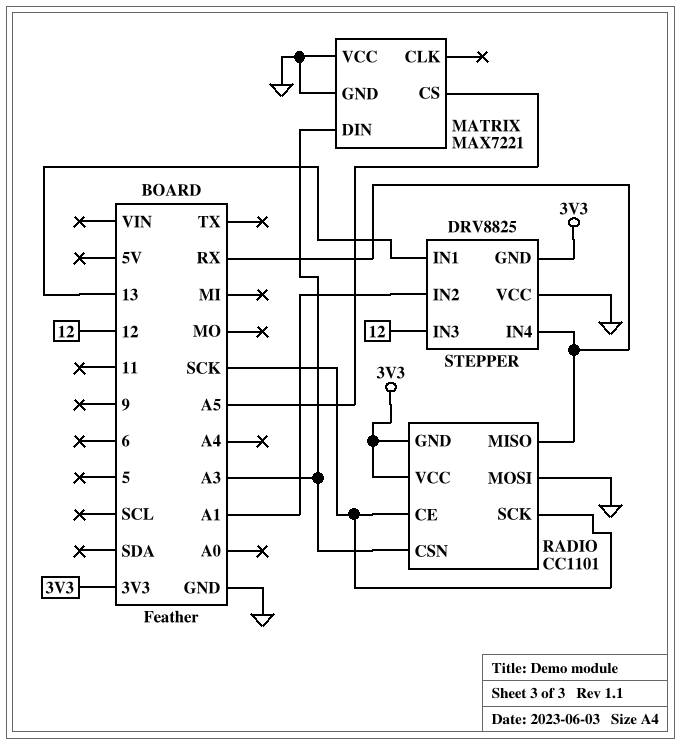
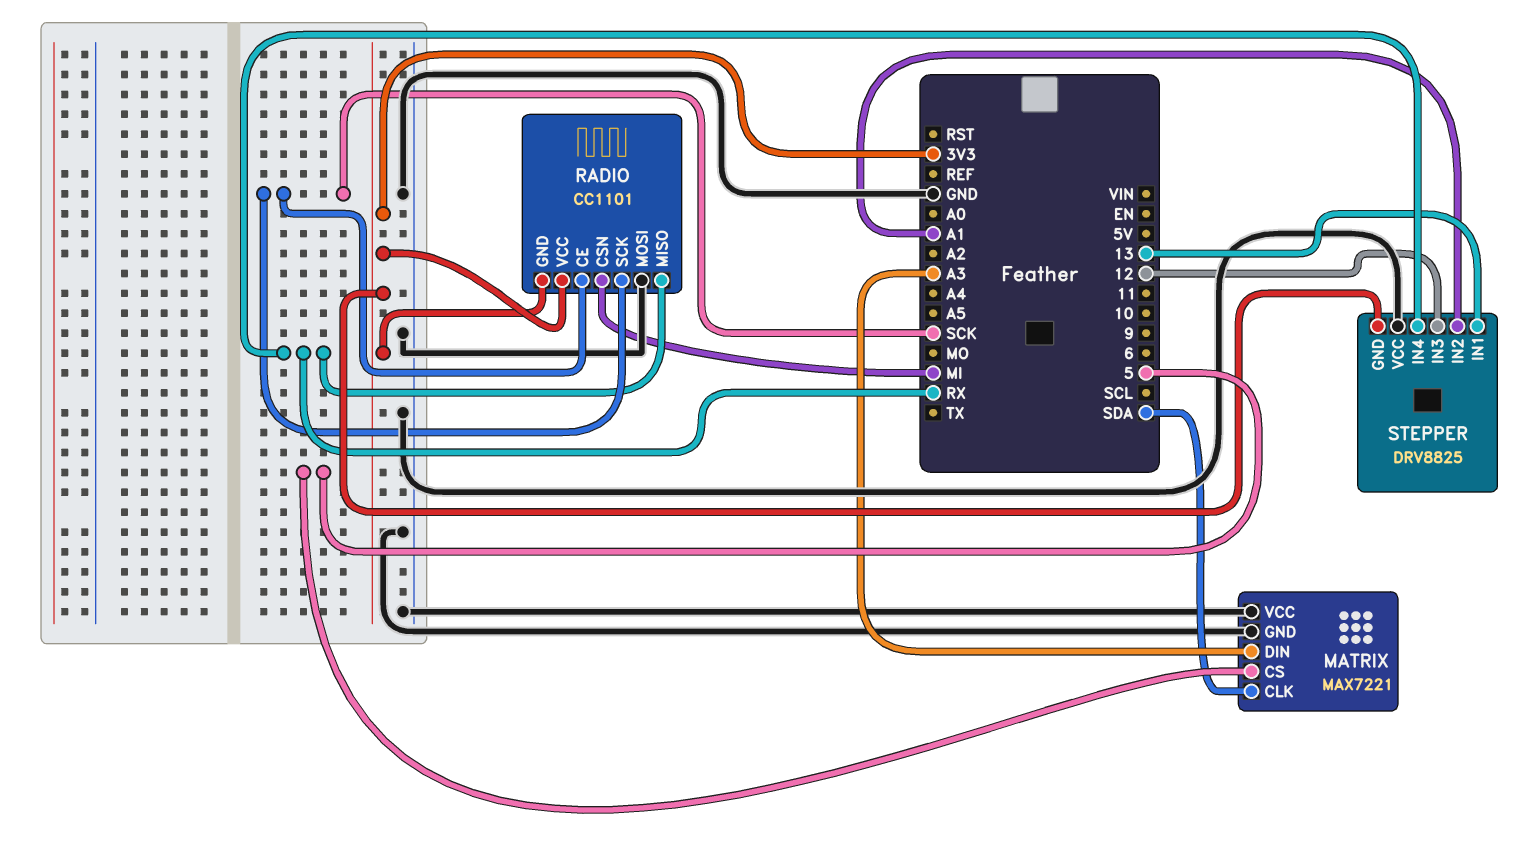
MATRIX pin CLK: none -> SDA
MATRIX pin CS: A5 -> 5
RADIO pin CSN: A3 -> MI

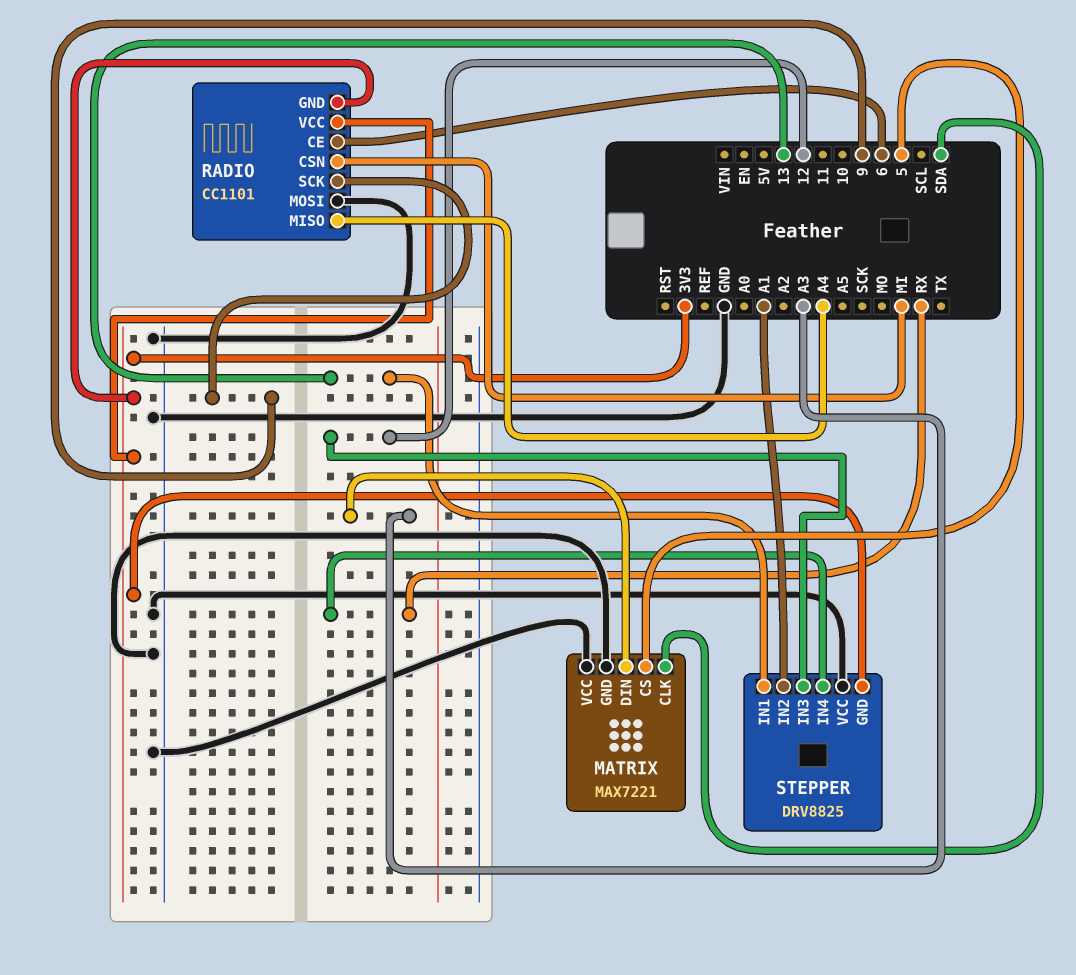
RADIO pin CE: SCK -> 6
RADIO pin MISO: RX -> A4
RADIO pin SCK: SCK -> 9

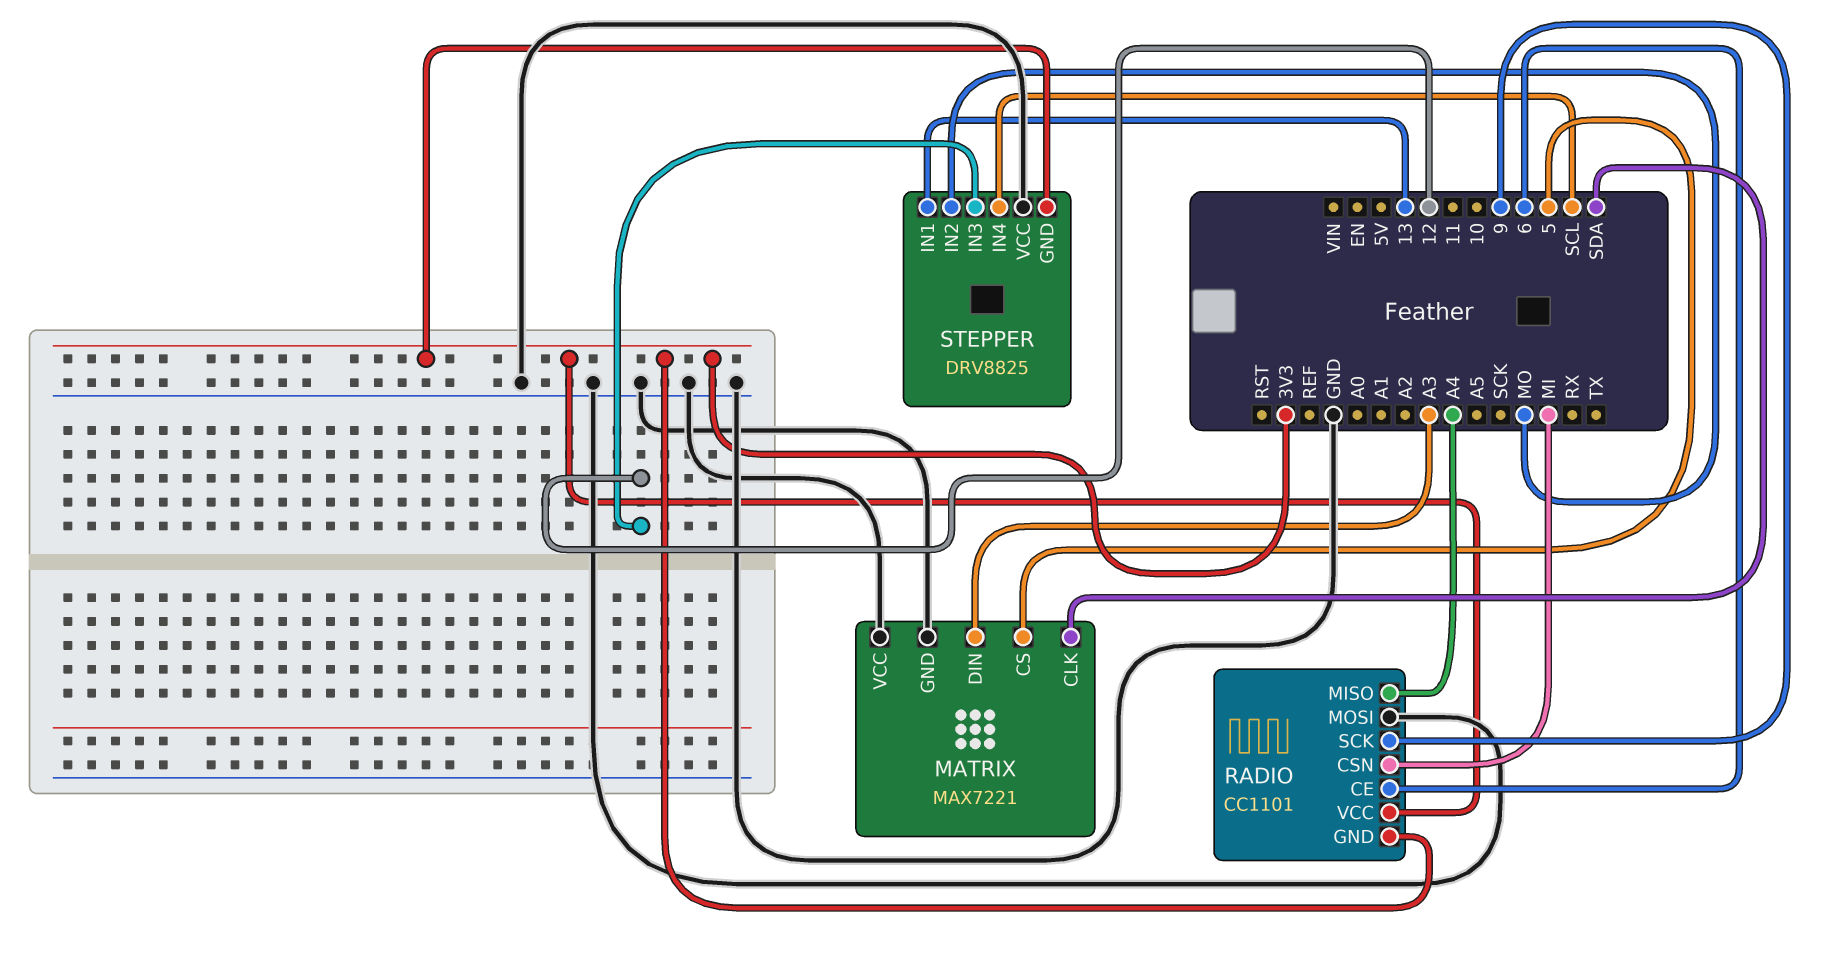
STEPPER pin IN2: A1 -> MO
STEPPER pin IN4: RX -> SCL

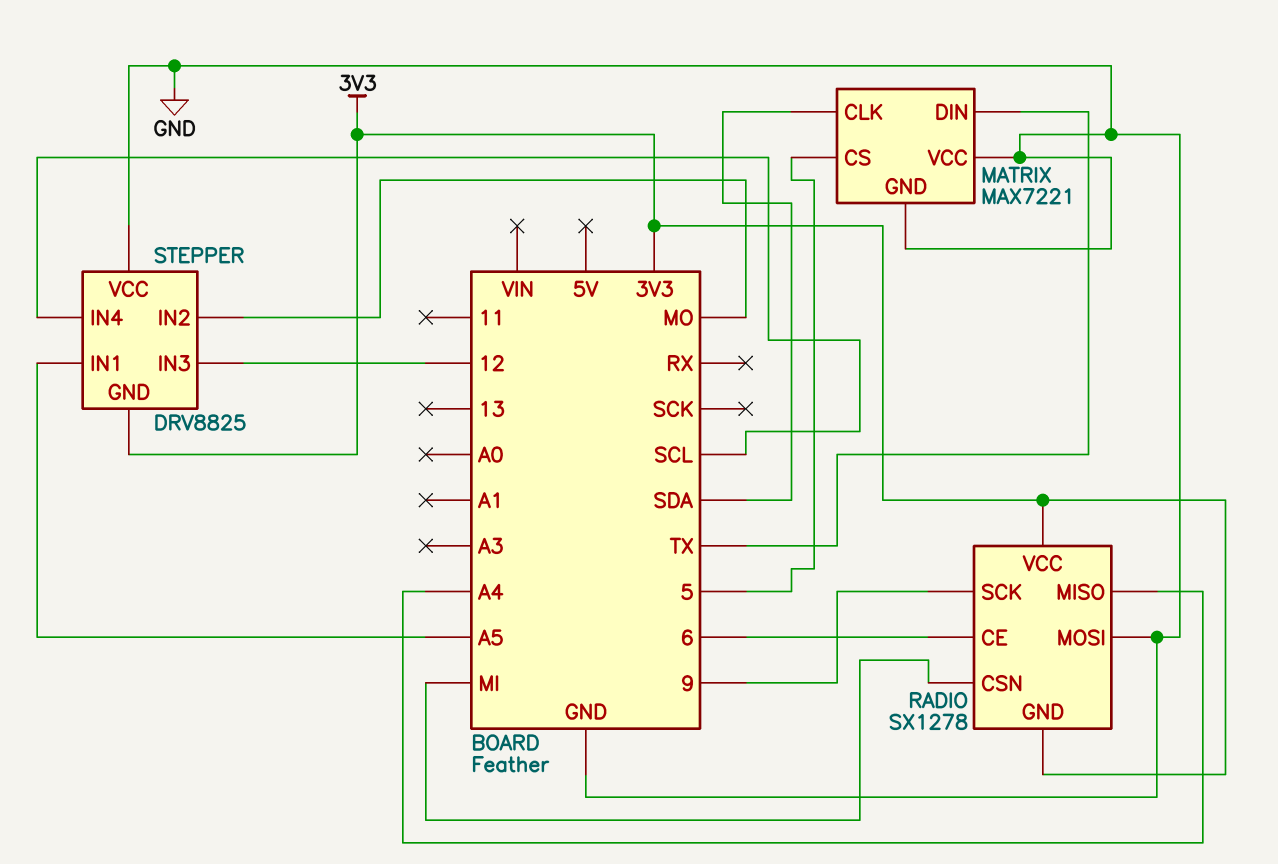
MATRIX pin DIN: A3 -> TX
RADIO: CC1101 -> SX1278
STEPPER pin IN1: 13 -> A5

